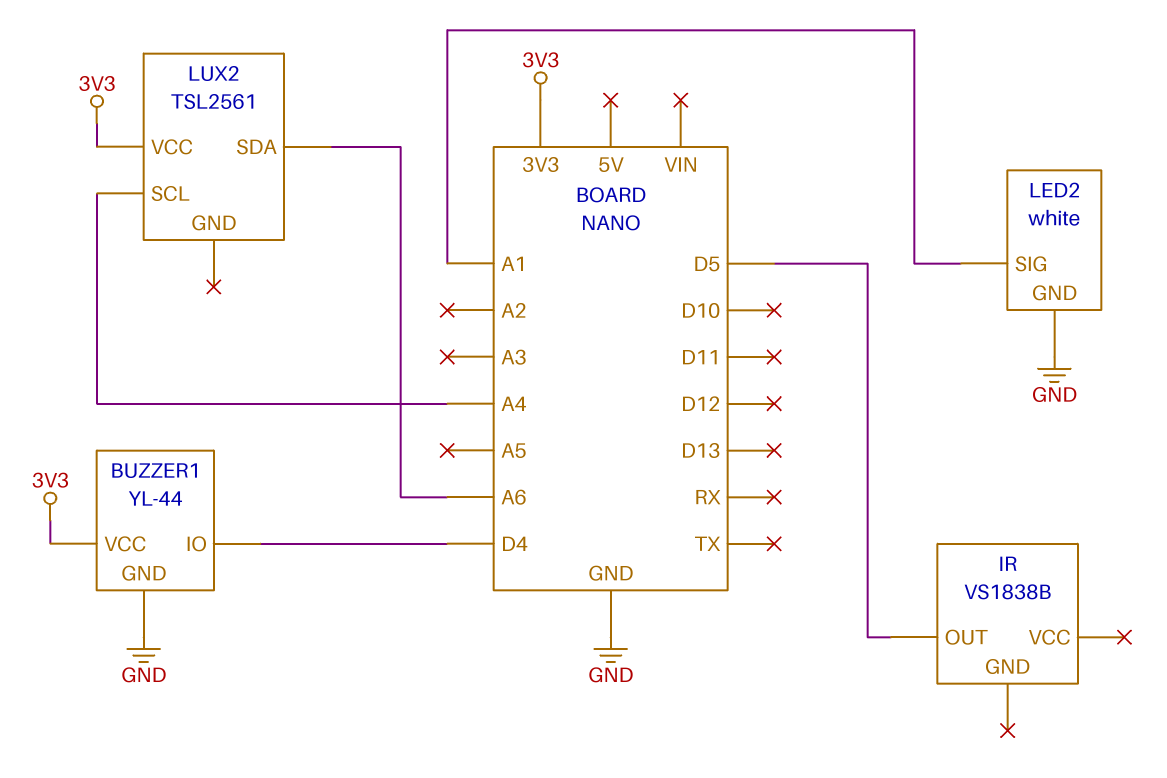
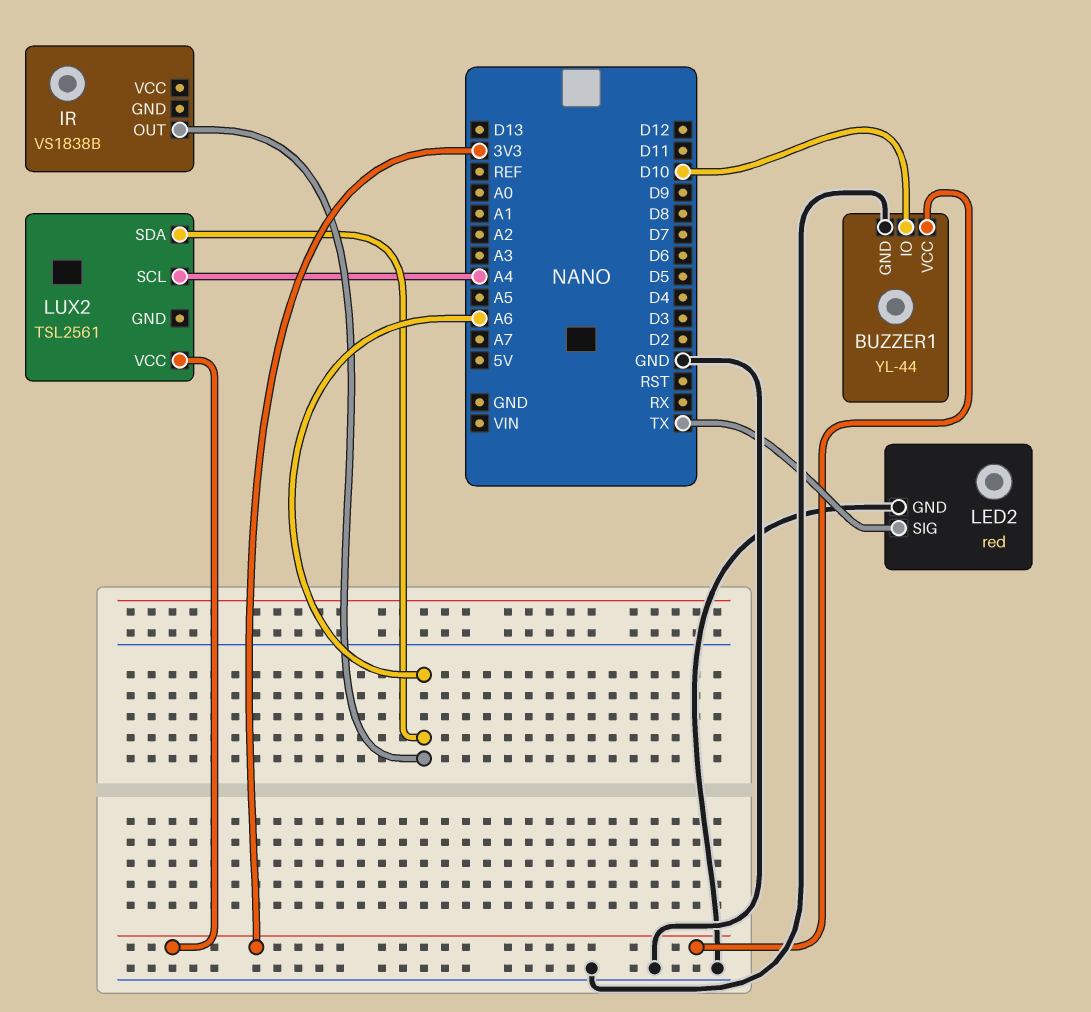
BUZZER1 pin IO: D4 -> D10
IR pin OUT: D5 -> A6
LED2: white -> red
LED2 pin SIG: A1 -> TX

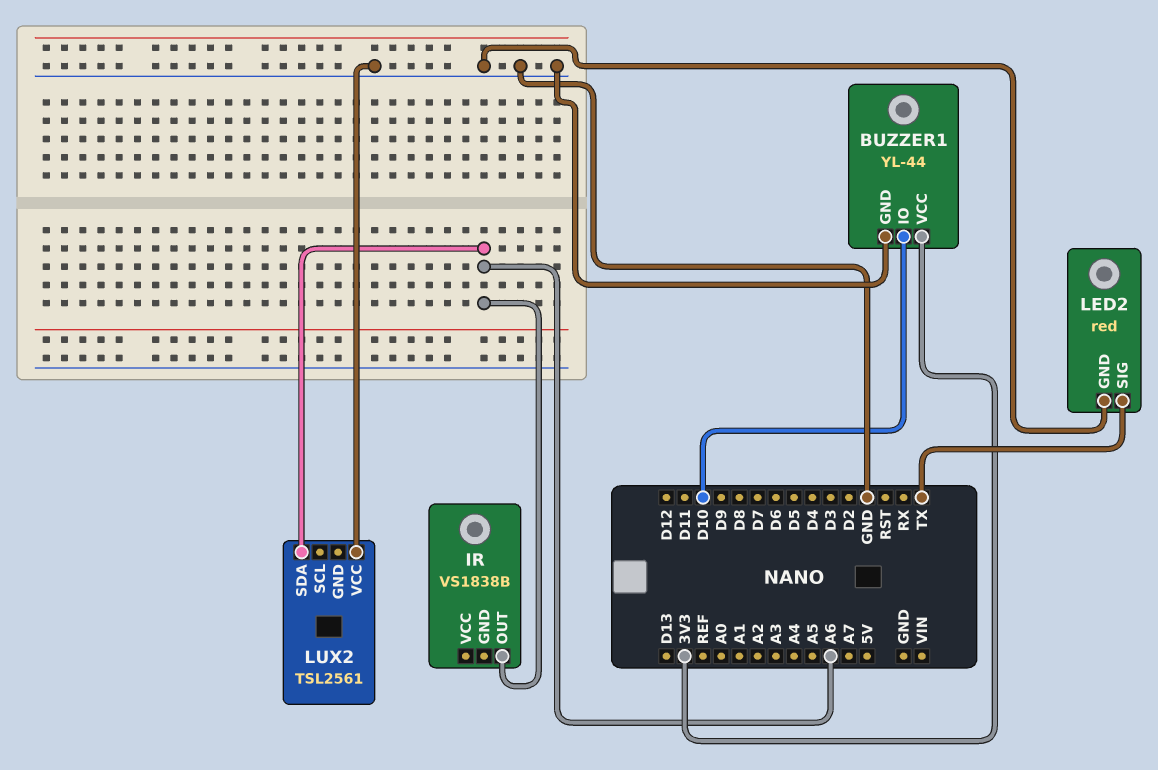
LUX2 pin SCL: A4 -> none
LUX2 pin VCC: 3V3 -> GND

